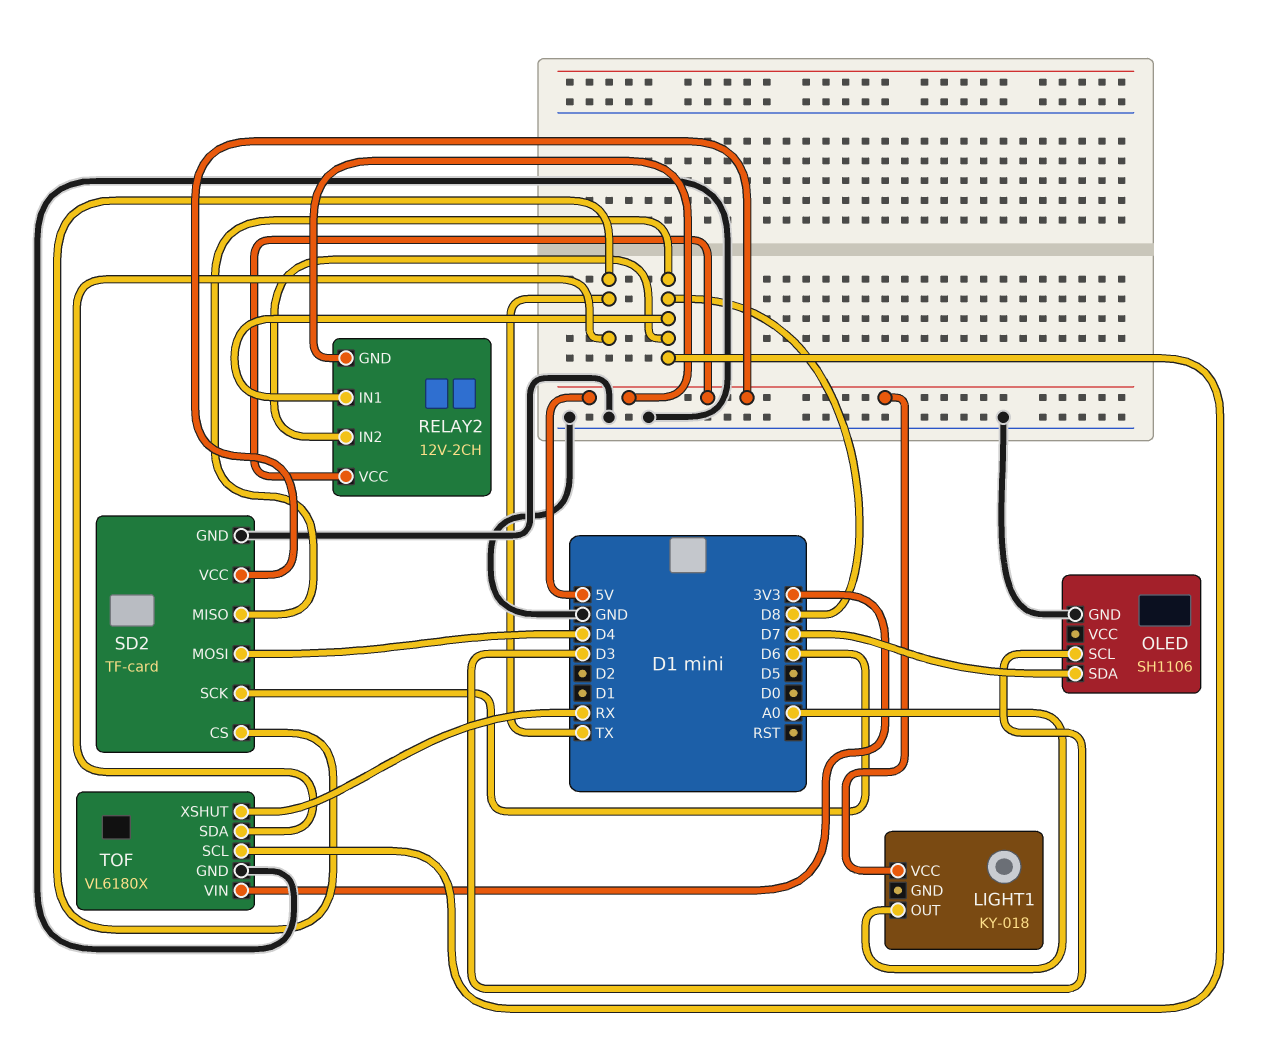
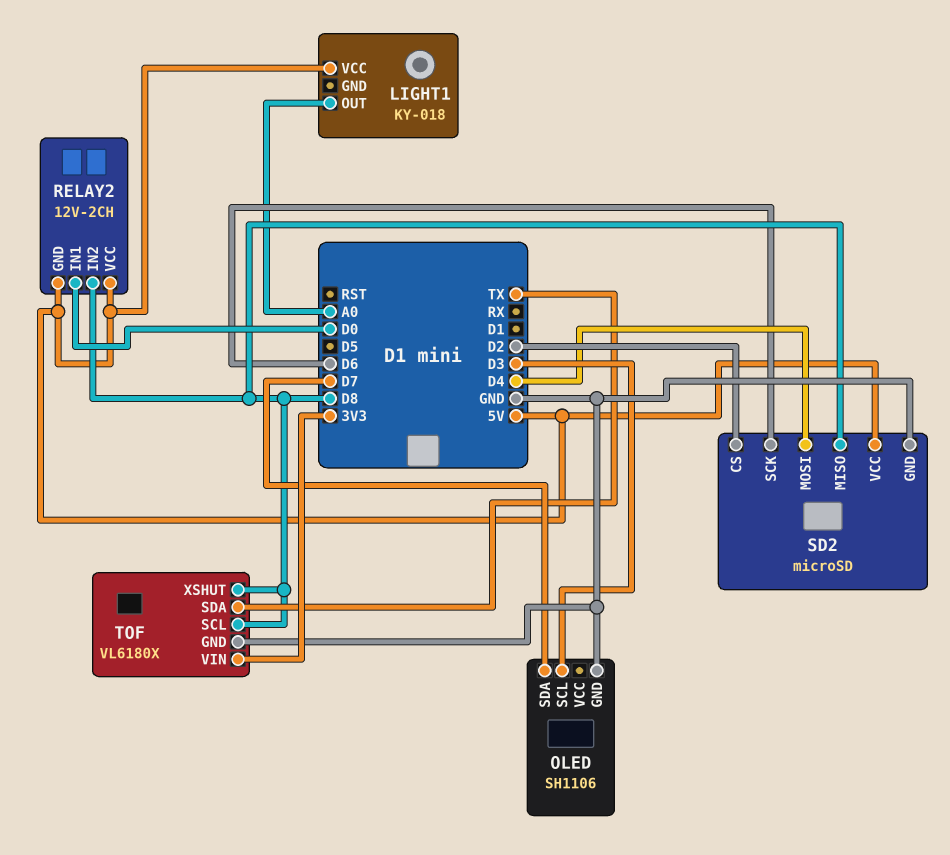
RELAY2 pin IN1: D8 -> D0
SD2: TF-card -> microSD
SD2 pin CS: TX -> D2
TOF pin XSHUT: RX -> D8

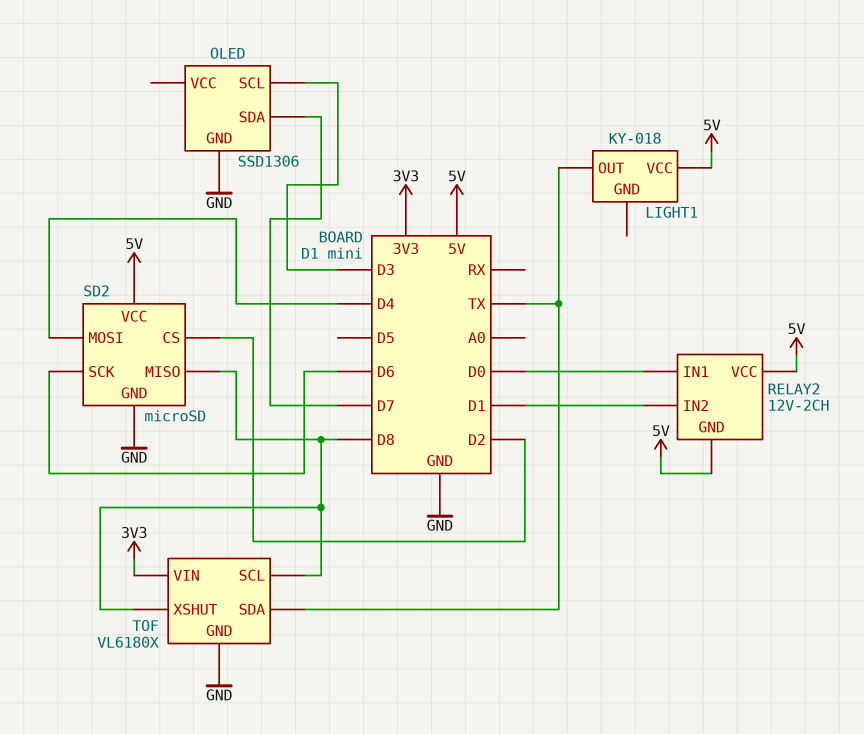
LIGHT1 pin OUT: A0 -> TX
OLED: SH1106 -> SSD1306
RELAY2 pin IN2: D8 -> D1

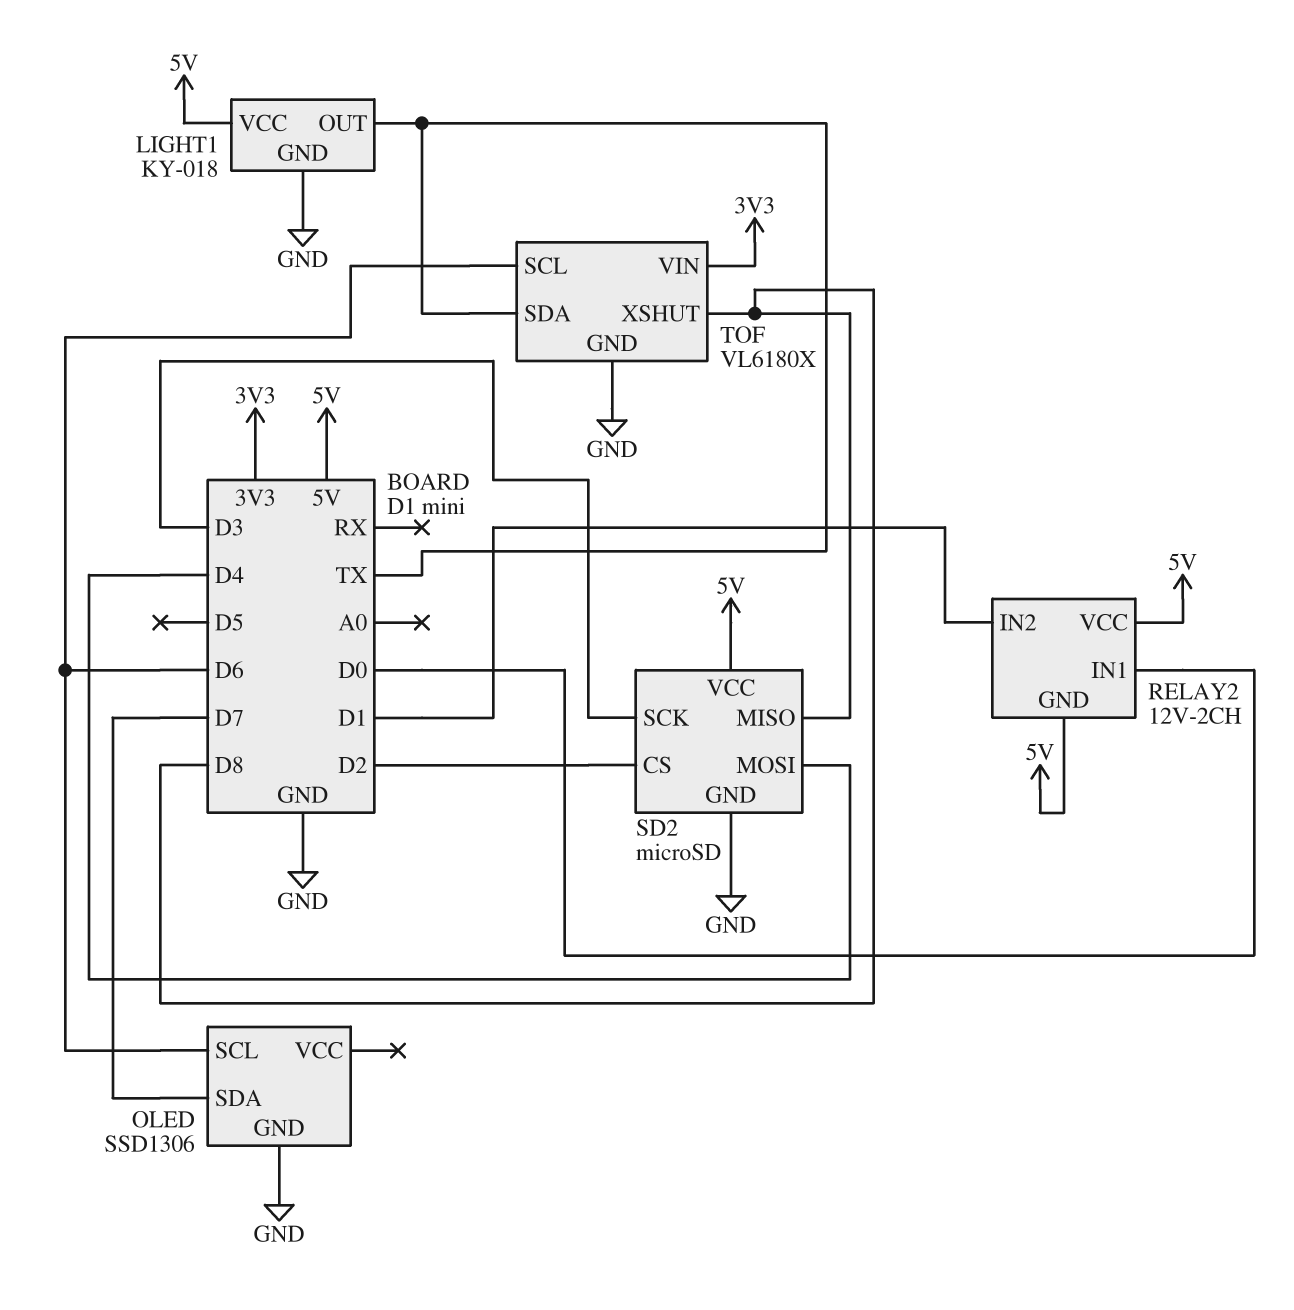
LIGHT1 pin GND: none -> GND
OLED pin SCL: D3 -> D6
SD2 pin SCK: D6 -> D3
TOF pin SCL: D8 -> D6

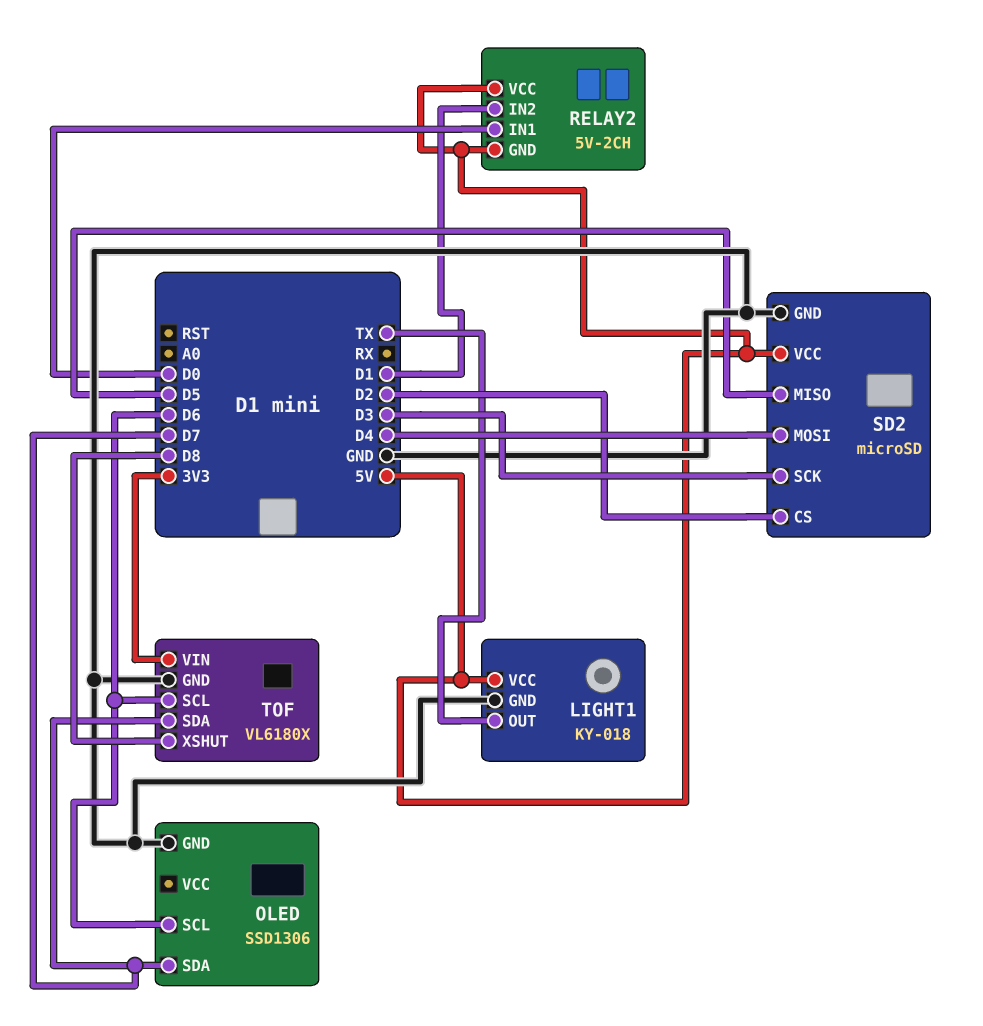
RELAY2: 12V-2CH -> 5V-2CH
SD2 pin MISO: D8 -> D5
TOF pin SDA: TX -> D7

